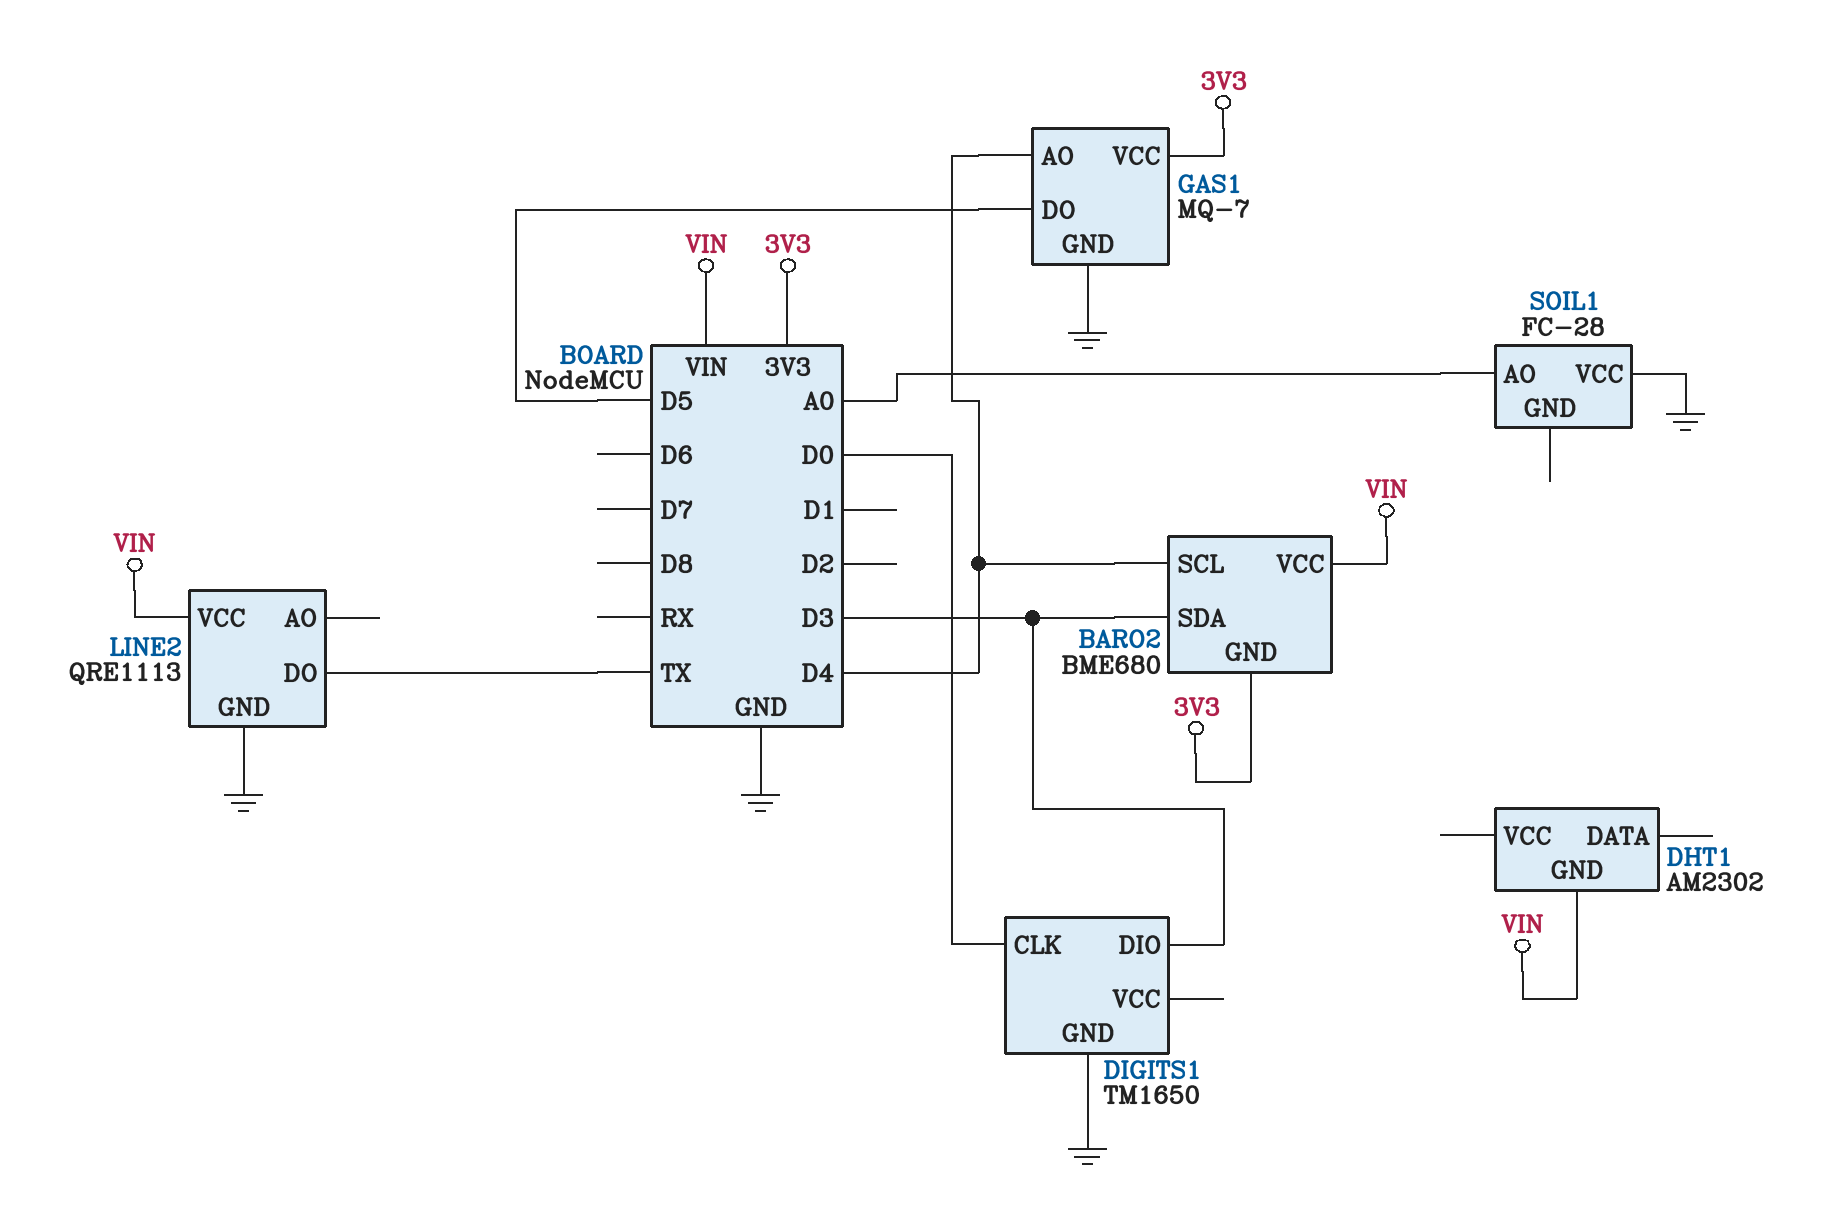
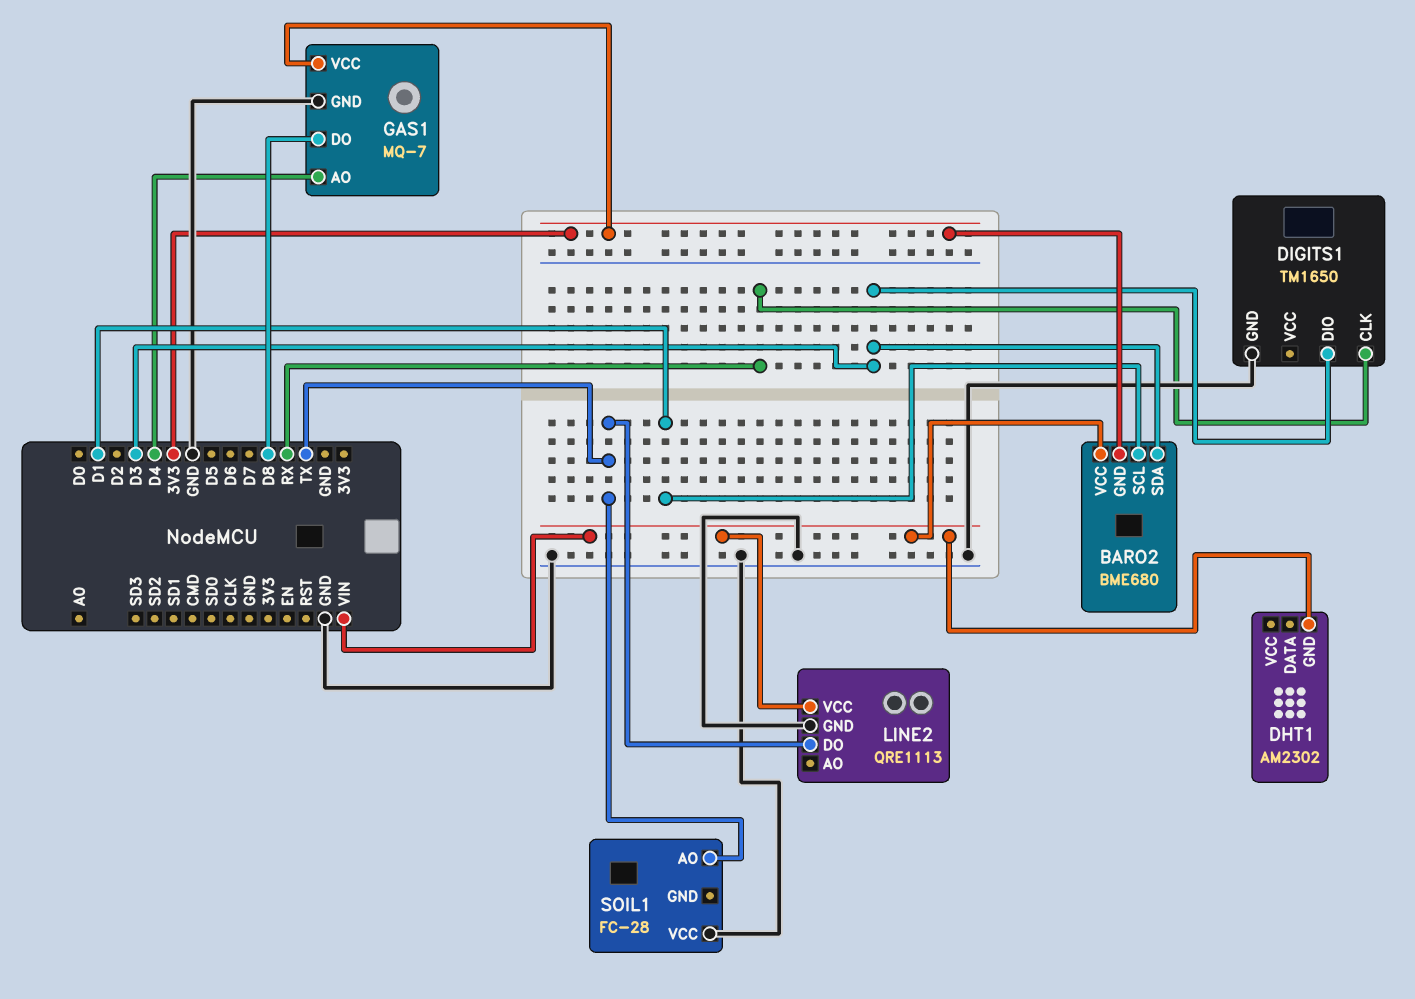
BARO2 pin SCL: D4 -> D1
DIGITS1 pin CLK: D0 -> RX
GAS1 pin DO: D5 -> D8
SOIL1 pin AO: A0 -> TX

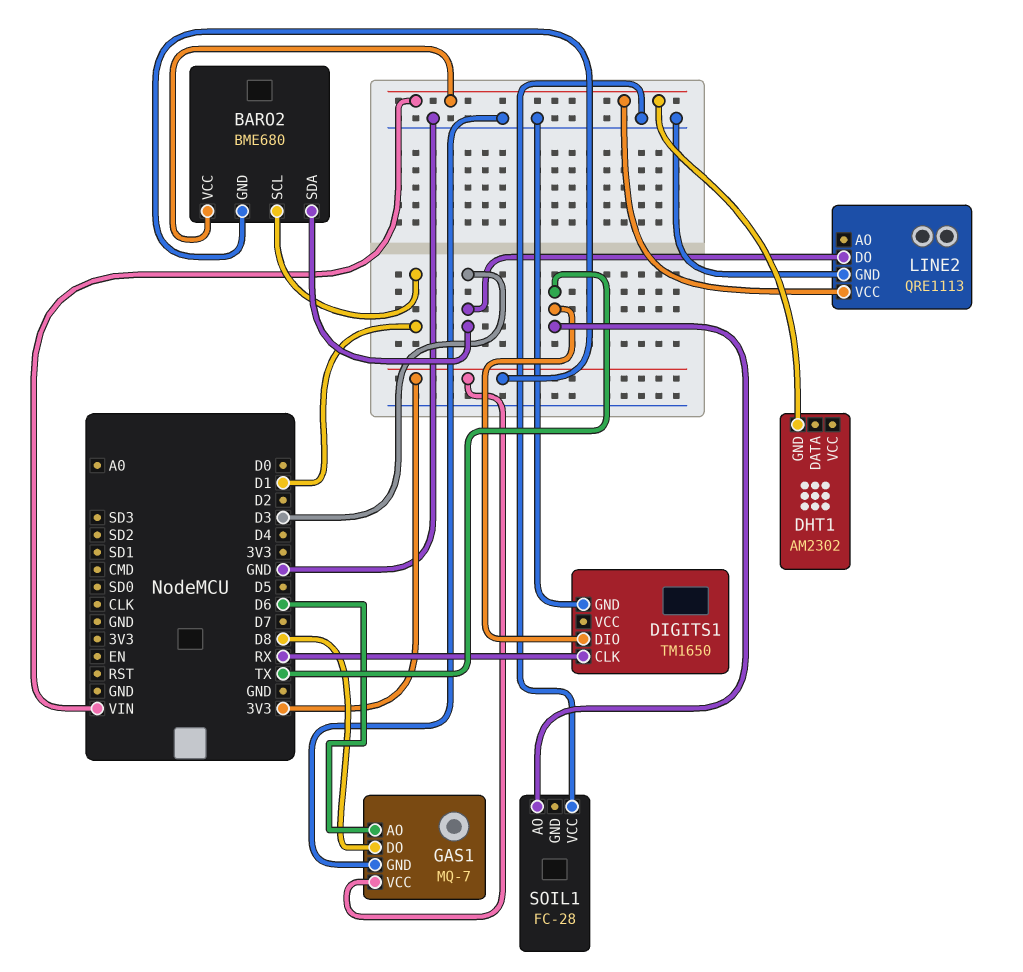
DIGITS1 pin DIO: D3 -> TX
GAS1 pin AO: D4 -> D6
LINE2 pin DO: TX -> D3

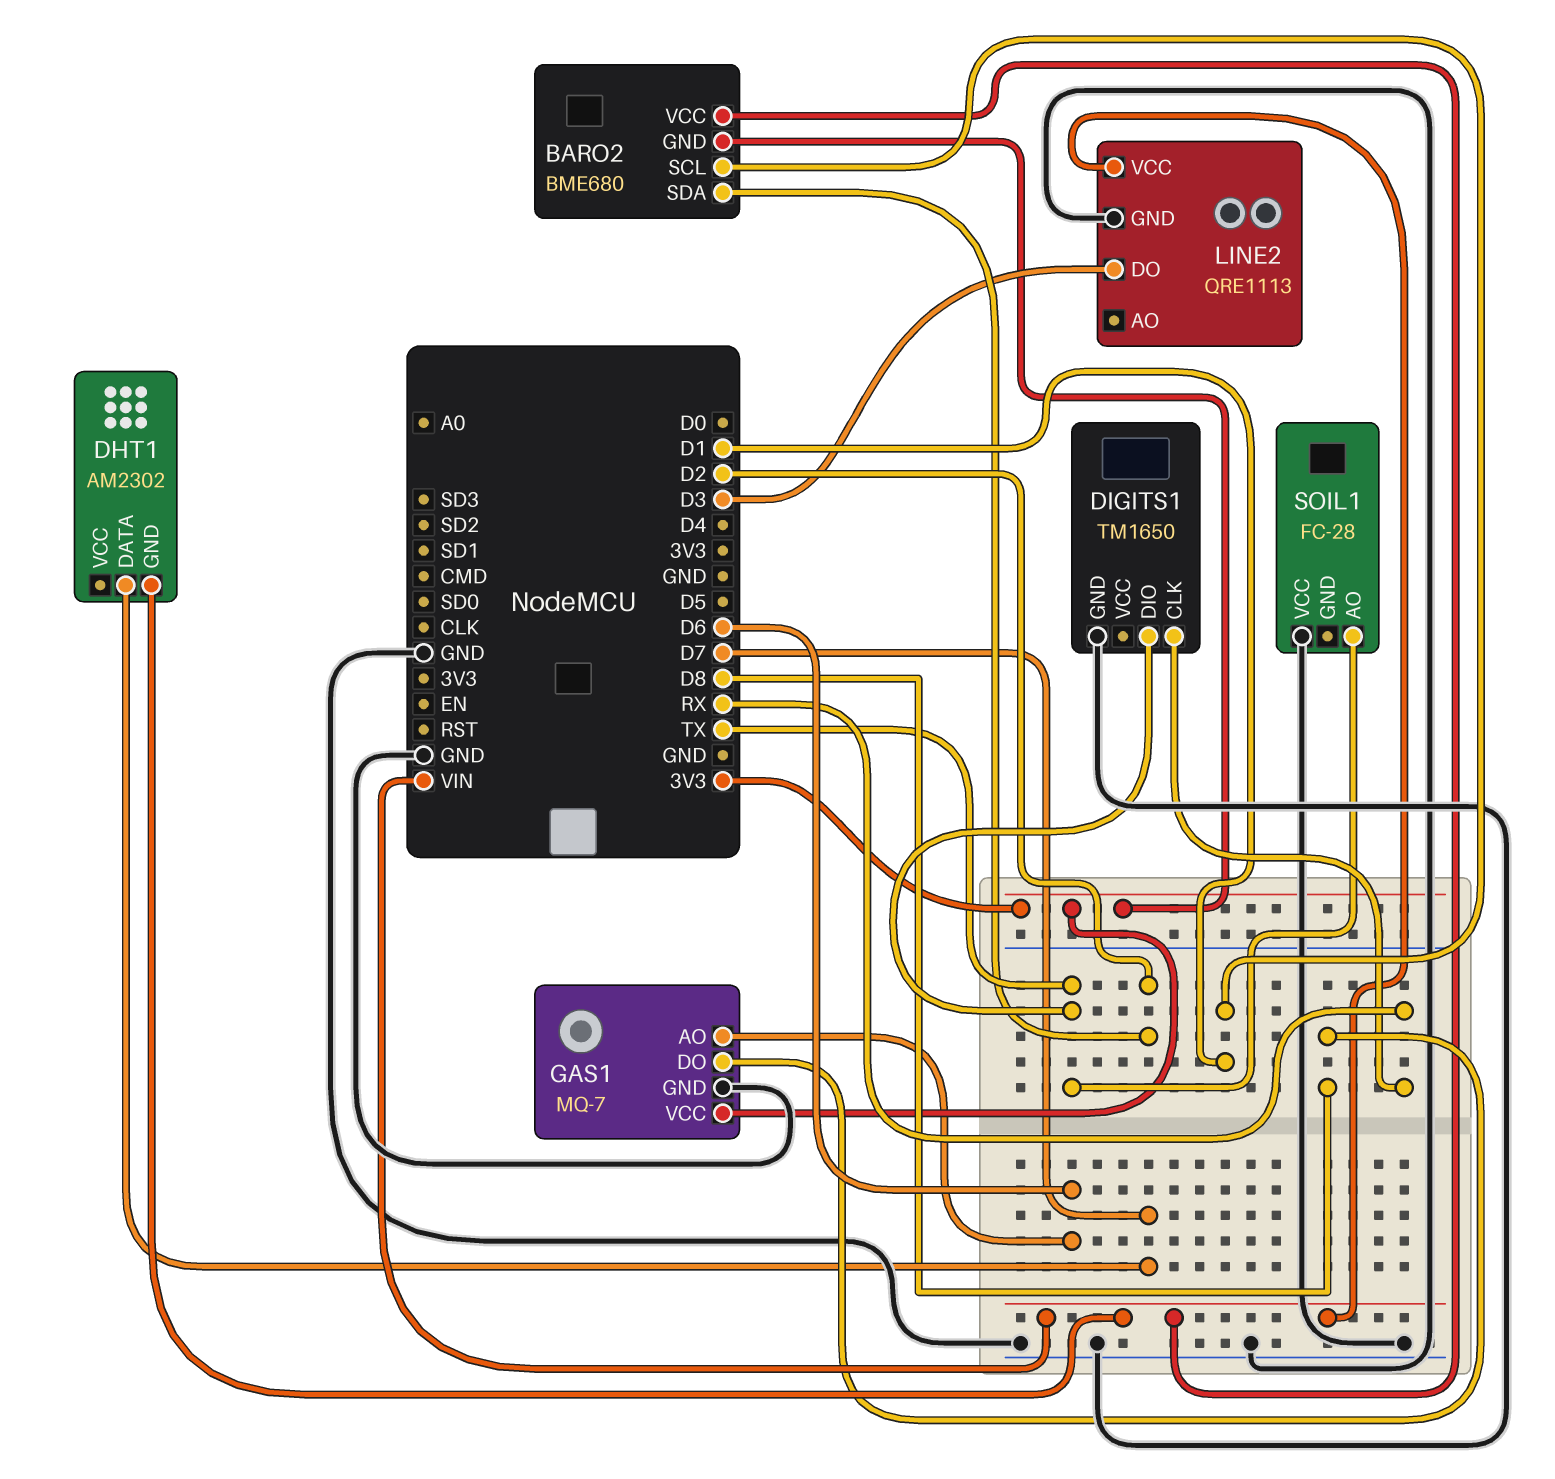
BARO2 pin SDA: D3 -> D2
DHT1 pin DATA: none -> D7

